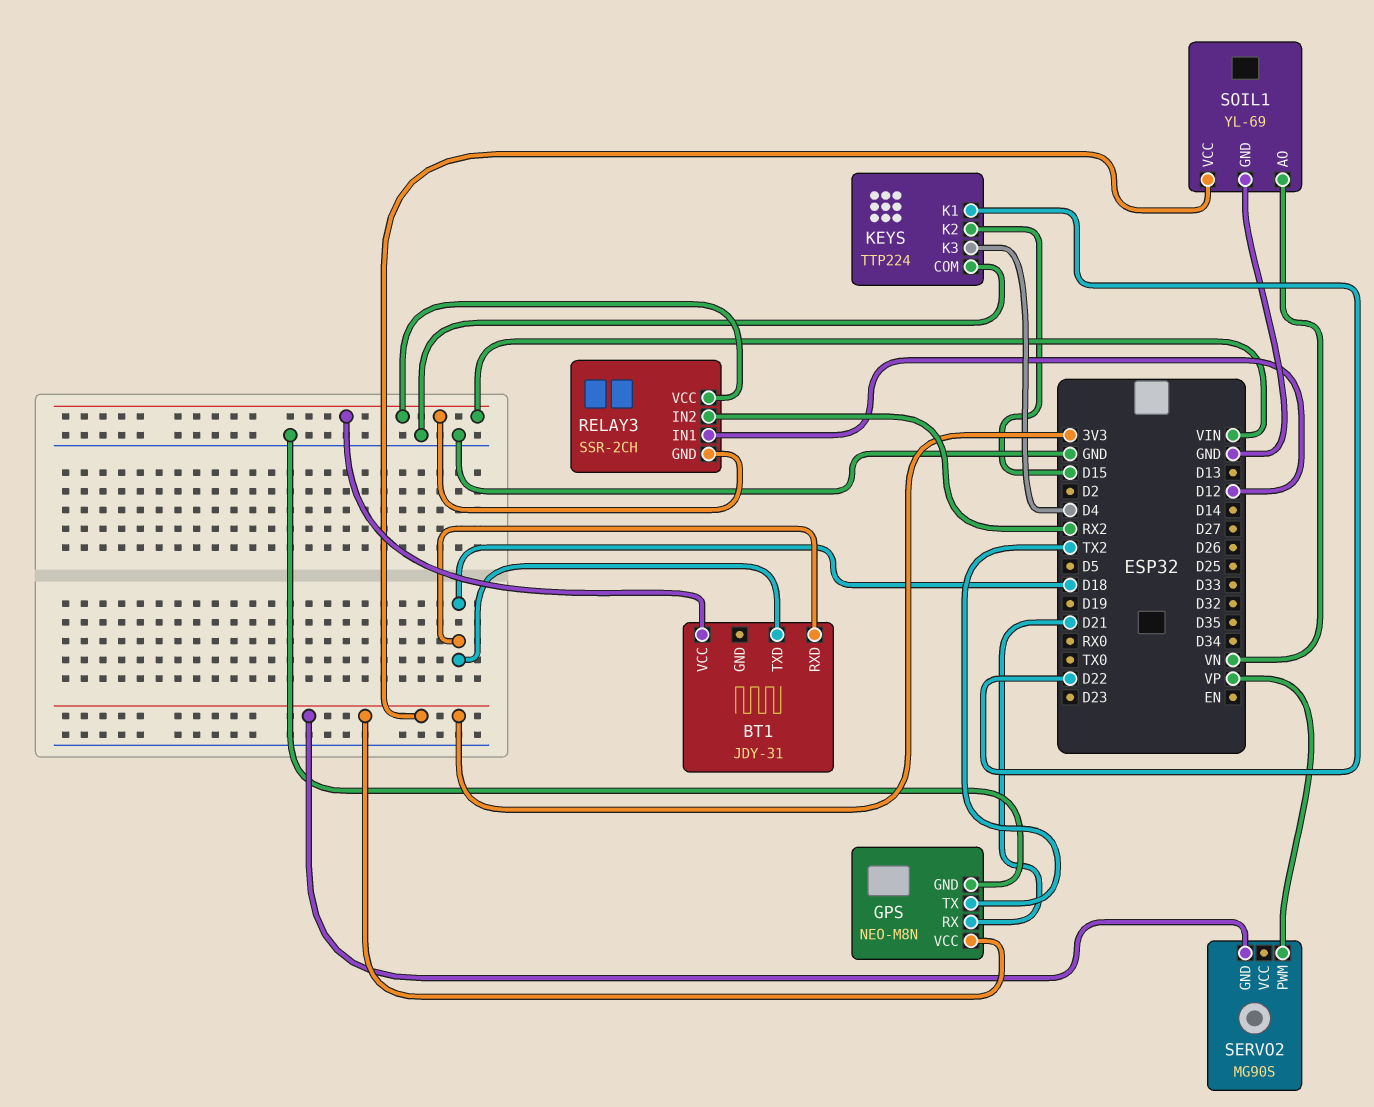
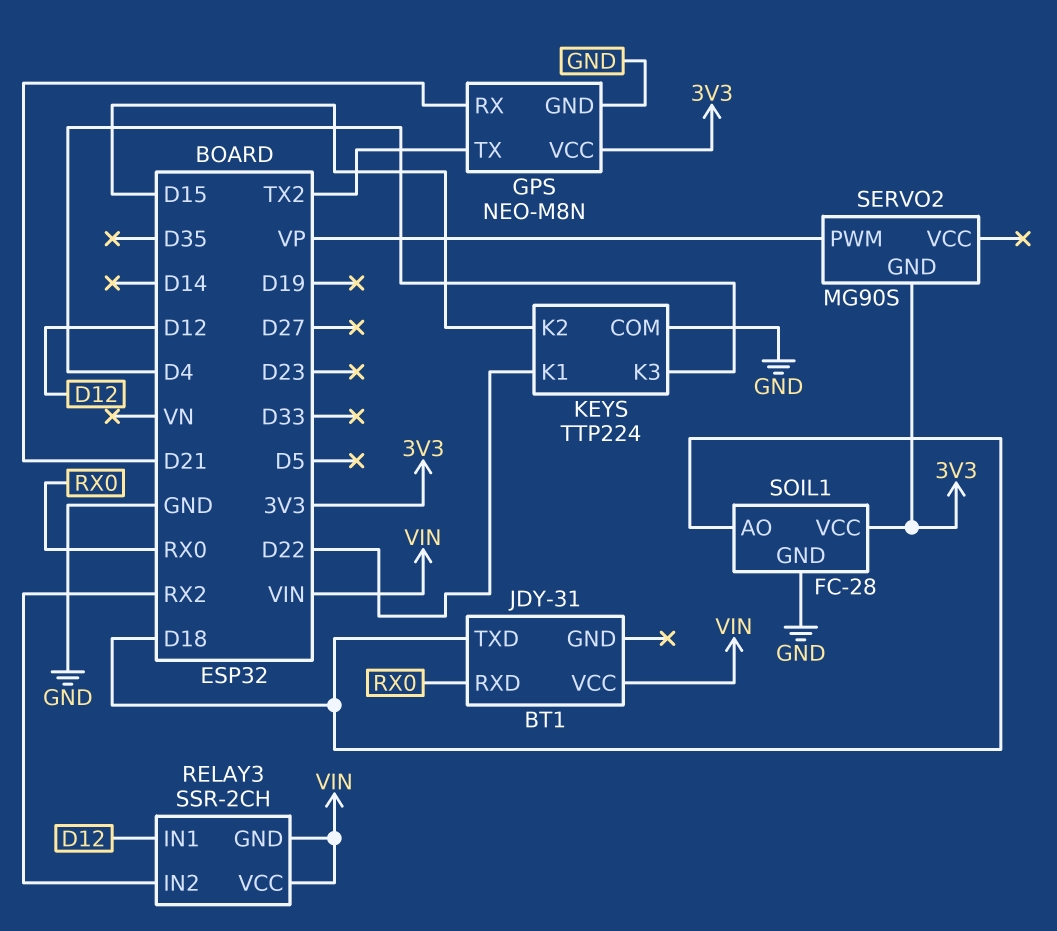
BT1 pin RXD: D18 -> RX0
SOIL1: YL-69 -> FC-28
SOIL1 pin AO: VN -> D18

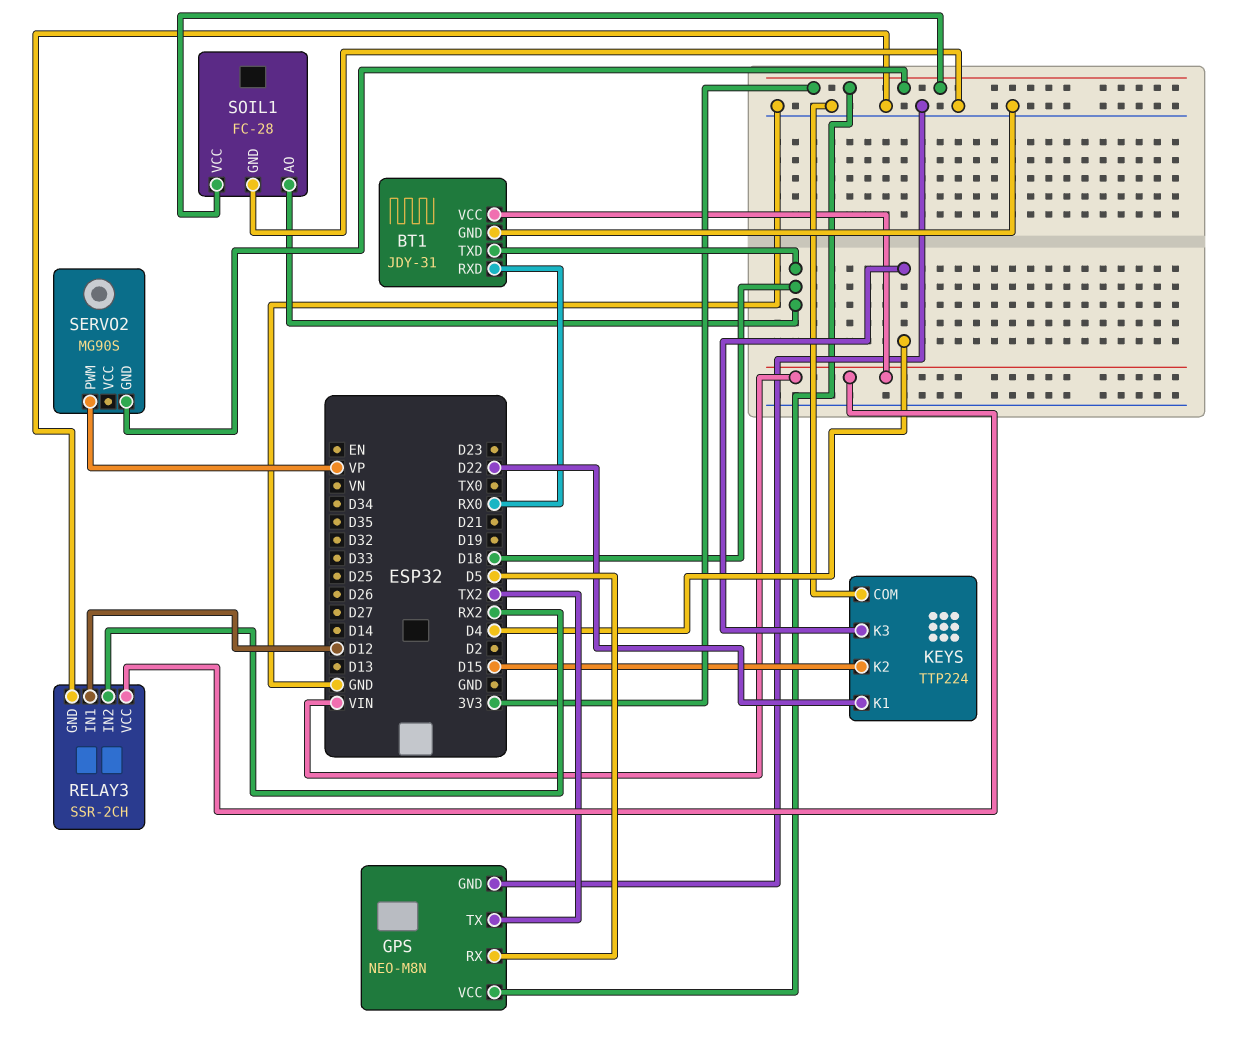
BT1 pin GND: none -> GND
GPS pin RX: D21 -> D5
RELAY3 pin GND: VIN -> GND

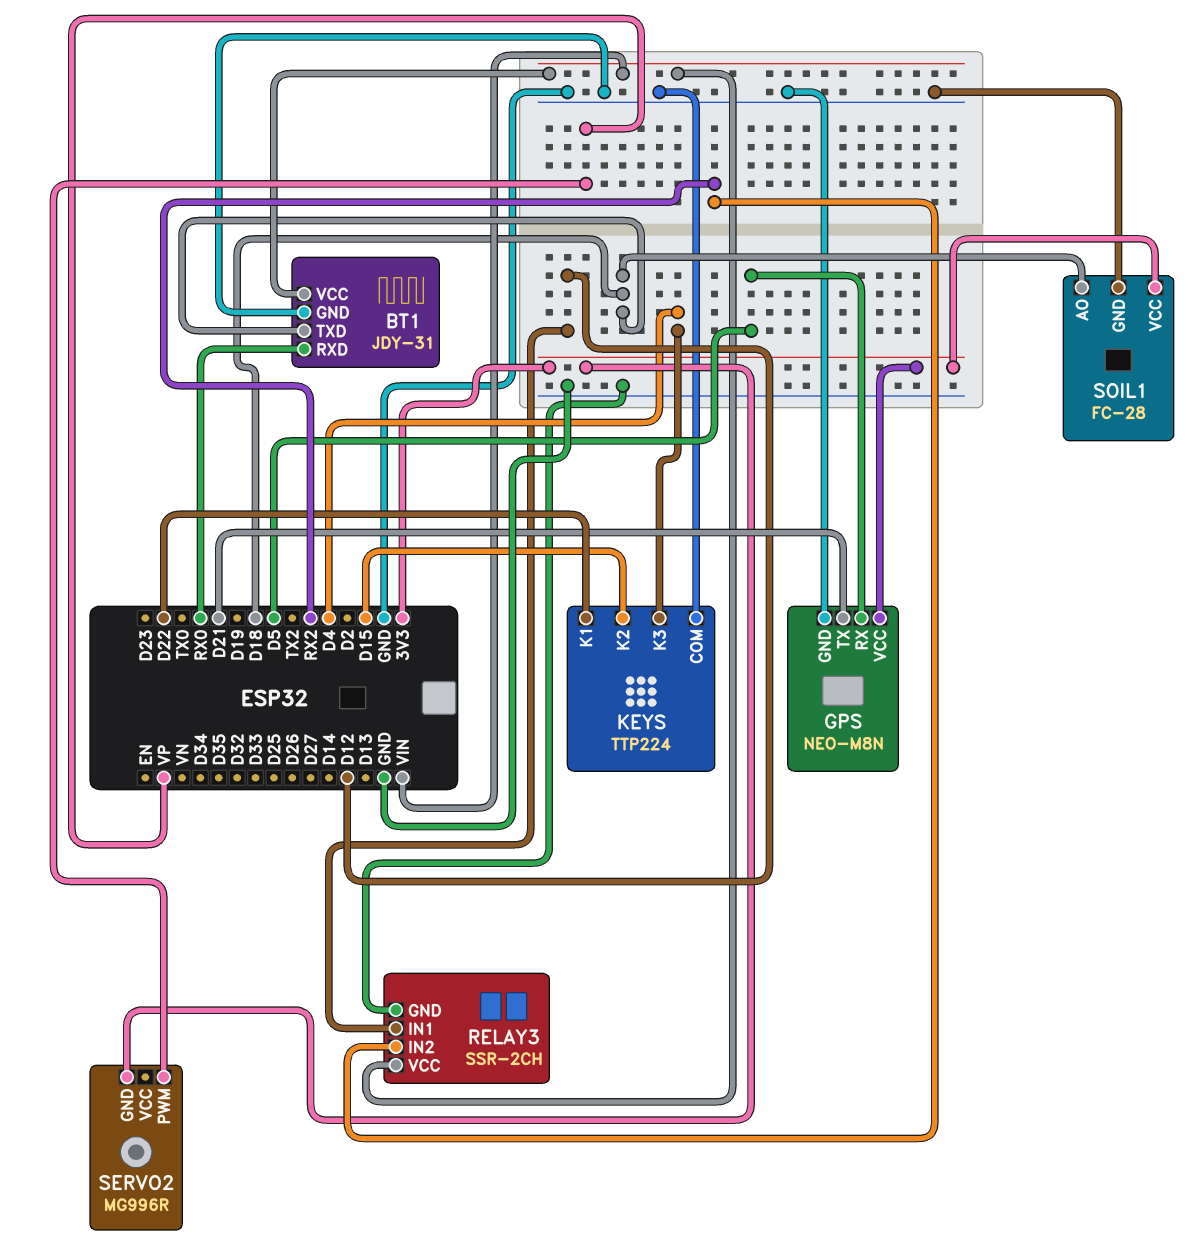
GPS pin TX: TX2 -> D21
SERVO2: MG90S -> MG996R

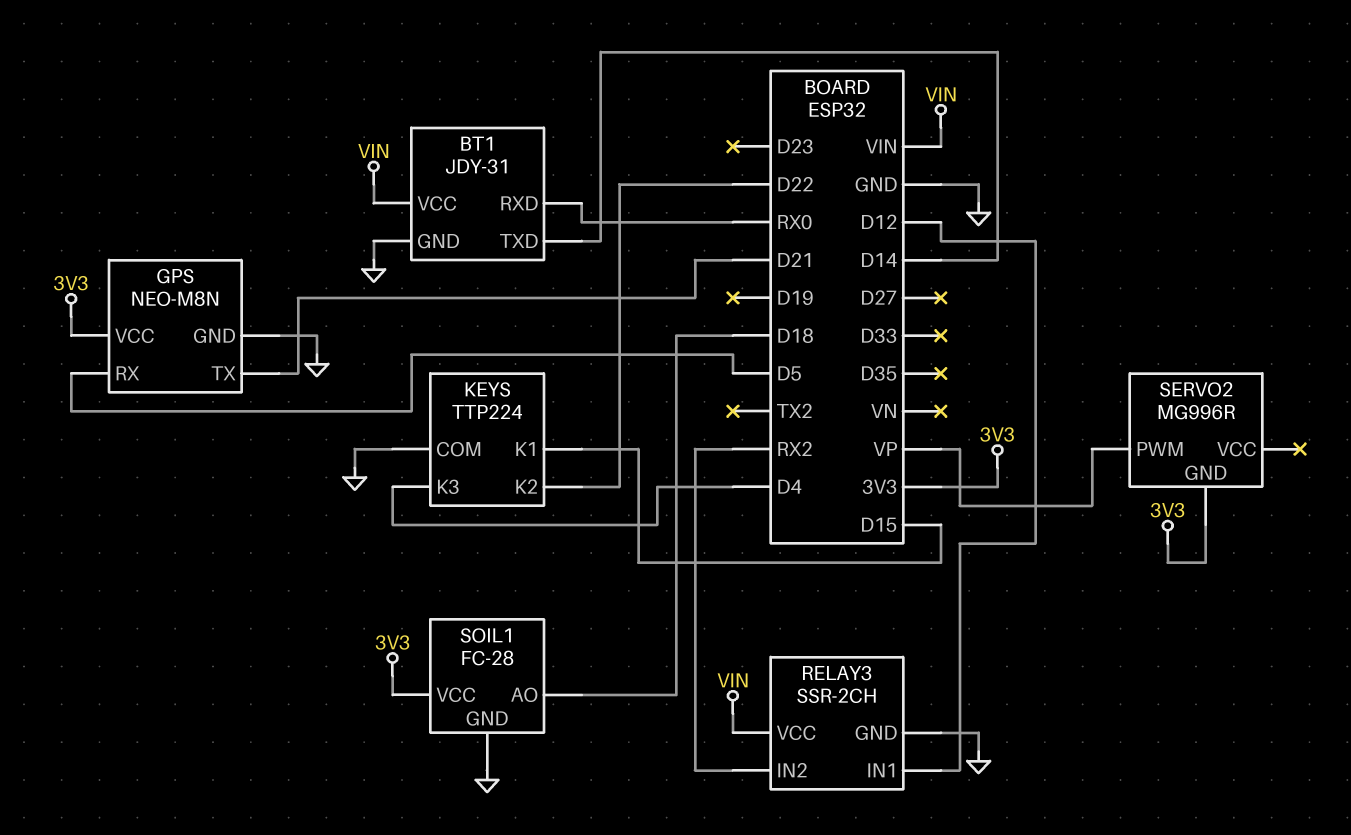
BT1 pin TXD: D18 -> D14
KEYS pin K1: D22 -> D15
KEYS pin K2: D15 -> D22

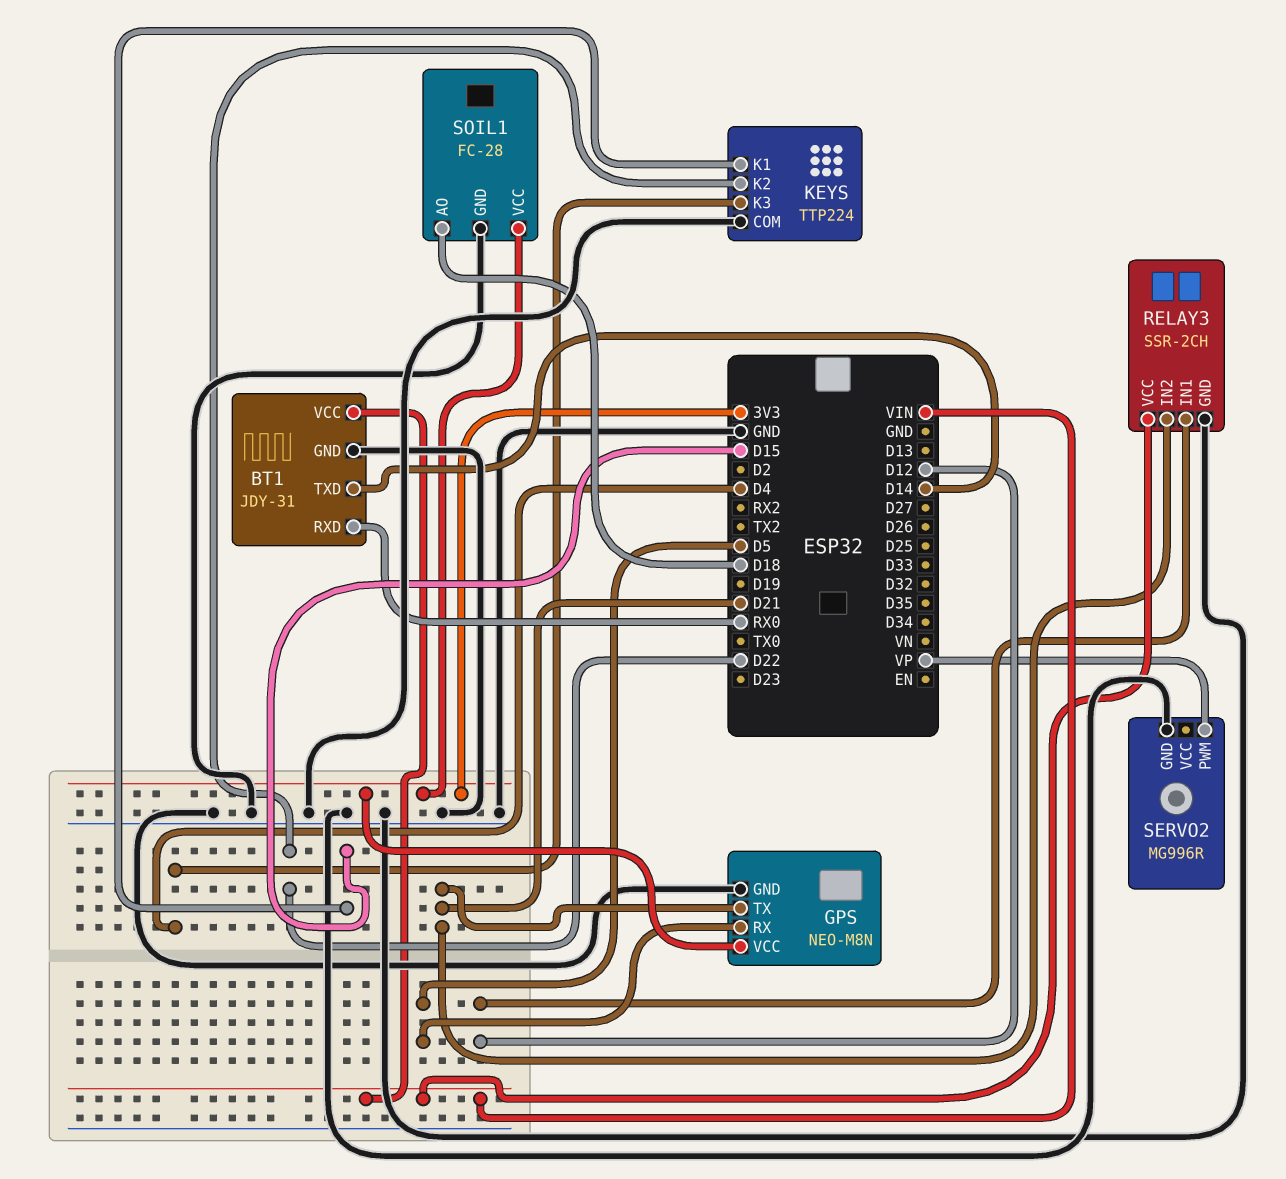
RELAY3 pin IN2: RX2 -> D21
SERVO2 pin GND: 3V3 -> GND

